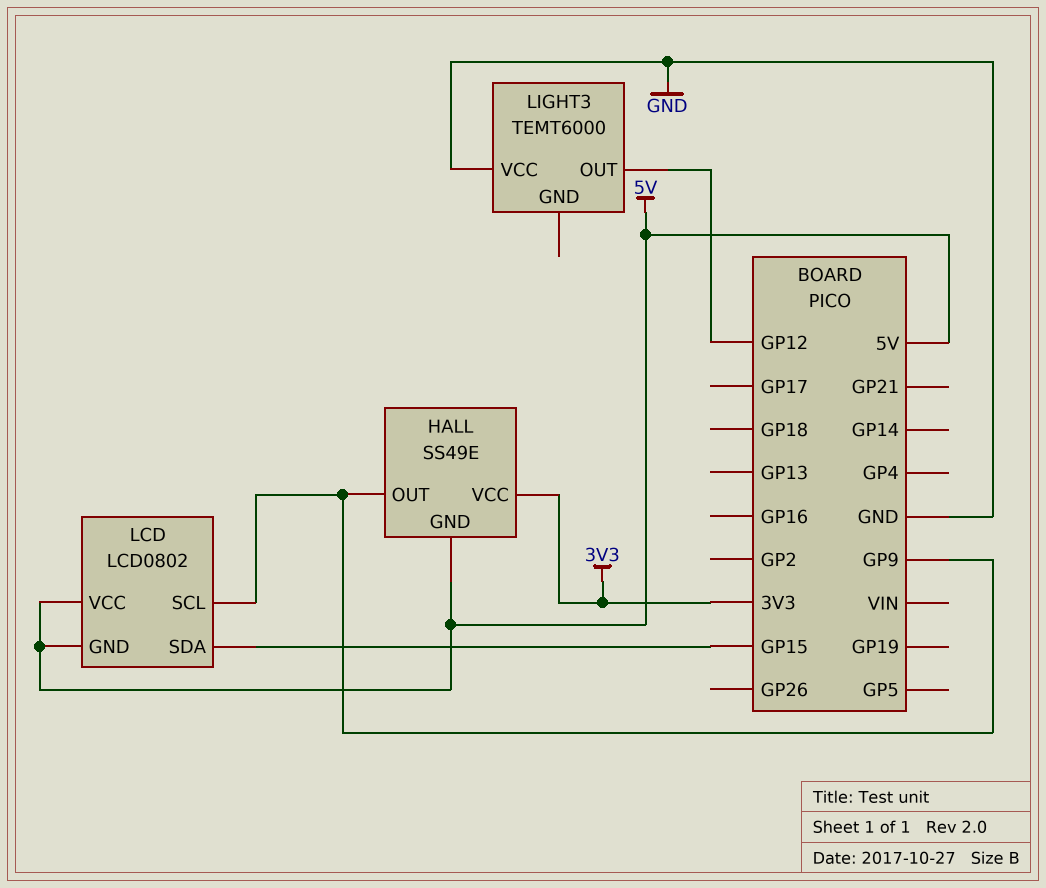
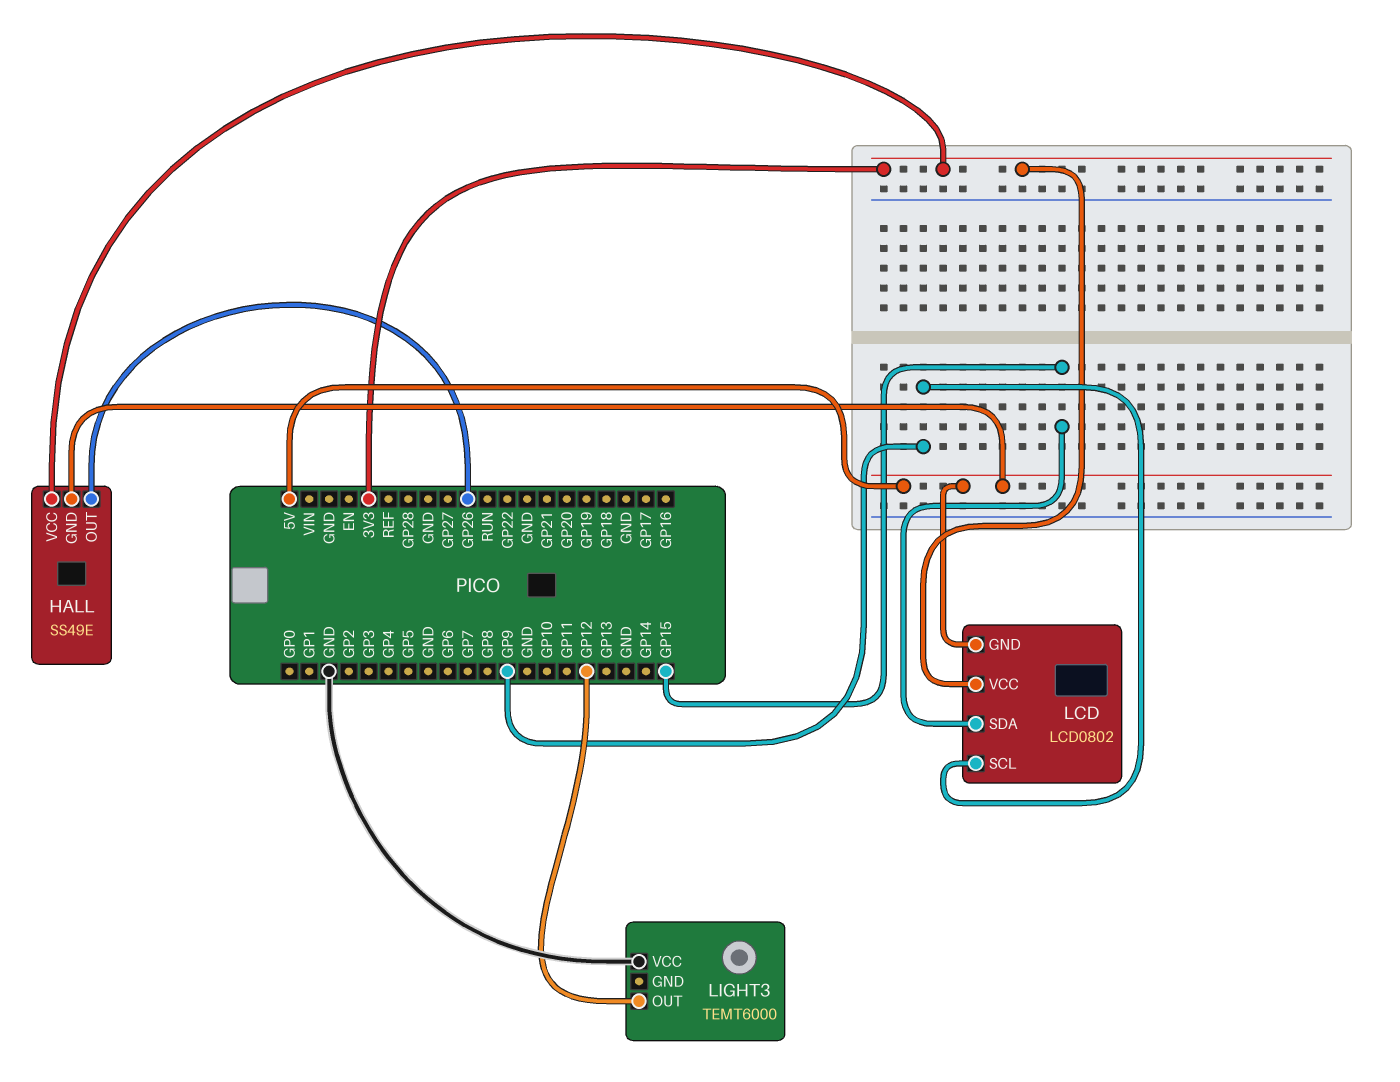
HALL pin OUT: GP9 -> GP26
LCD pin VCC: 5V -> 3V3

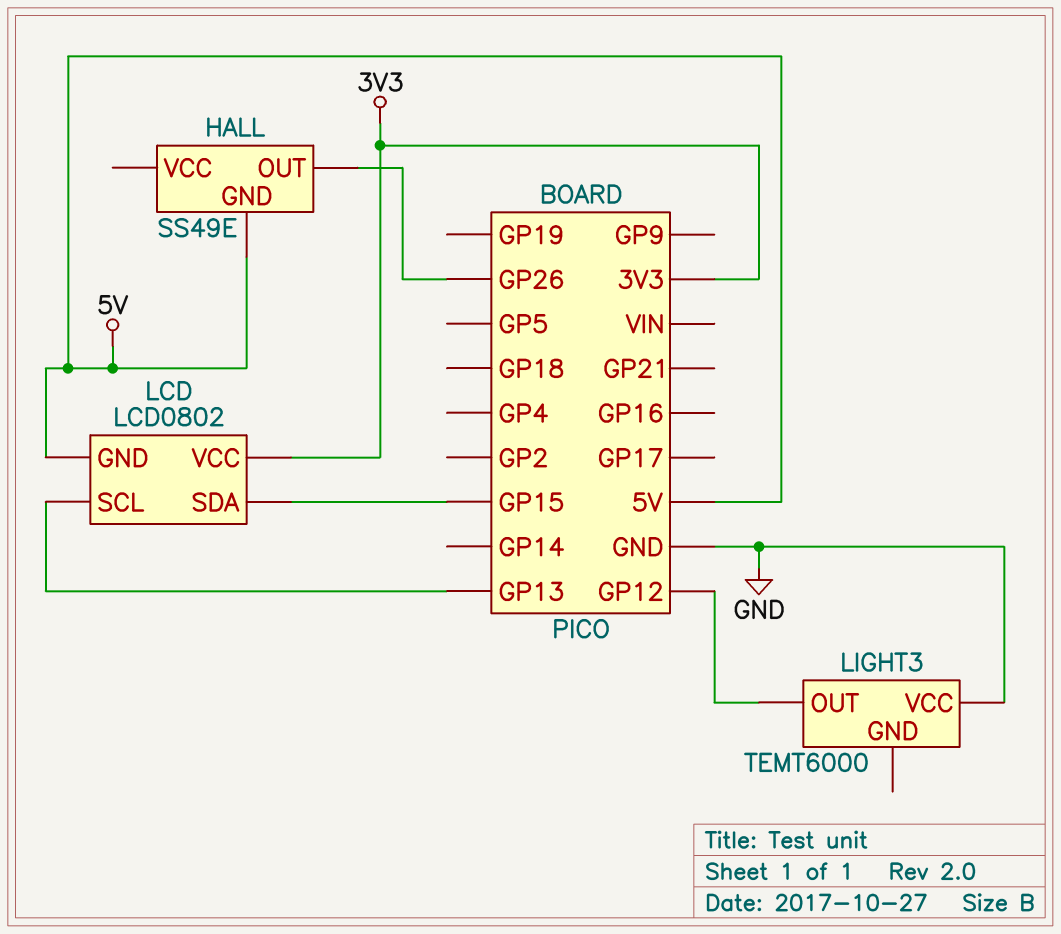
HALL pin VCC: 3V3 -> none
LCD pin SCL: GP9 -> GP13

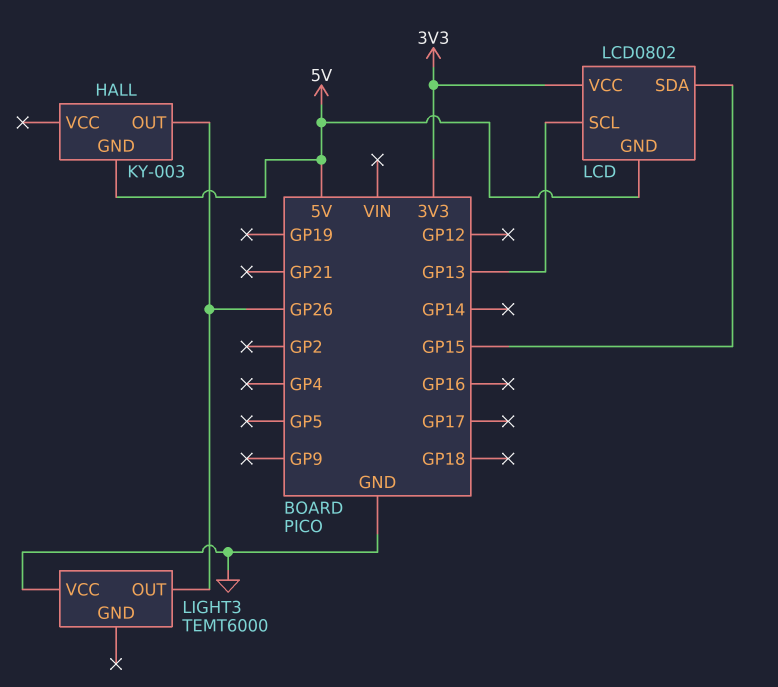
HALL: SS49E -> KY-003
LIGHT3 pin OUT: GP12 -> GP26

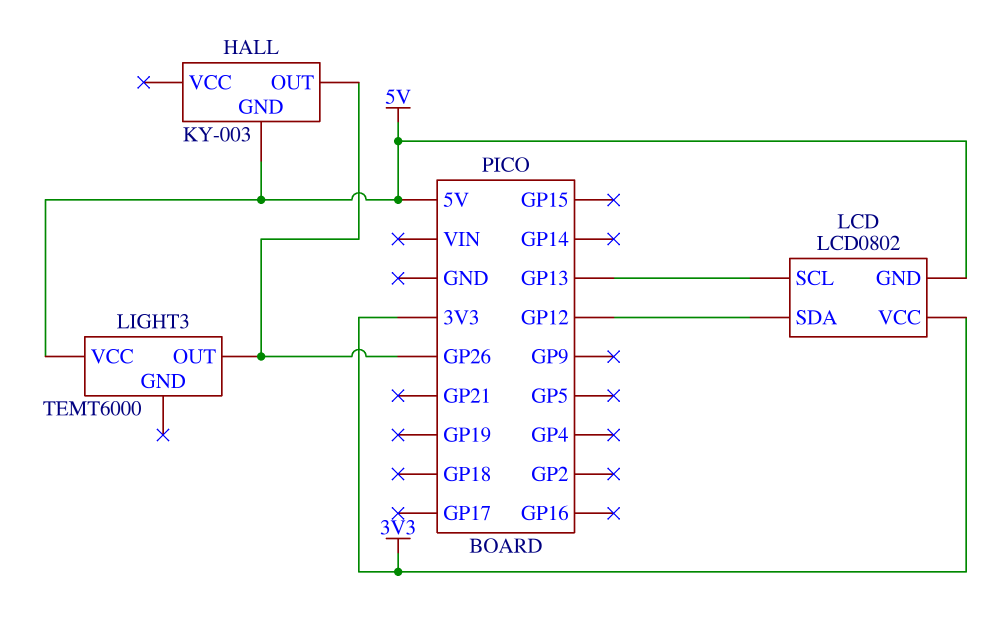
LCD pin SDA: GP15 -> GP12
LIGHT3 pin VCC: GND -> 5V

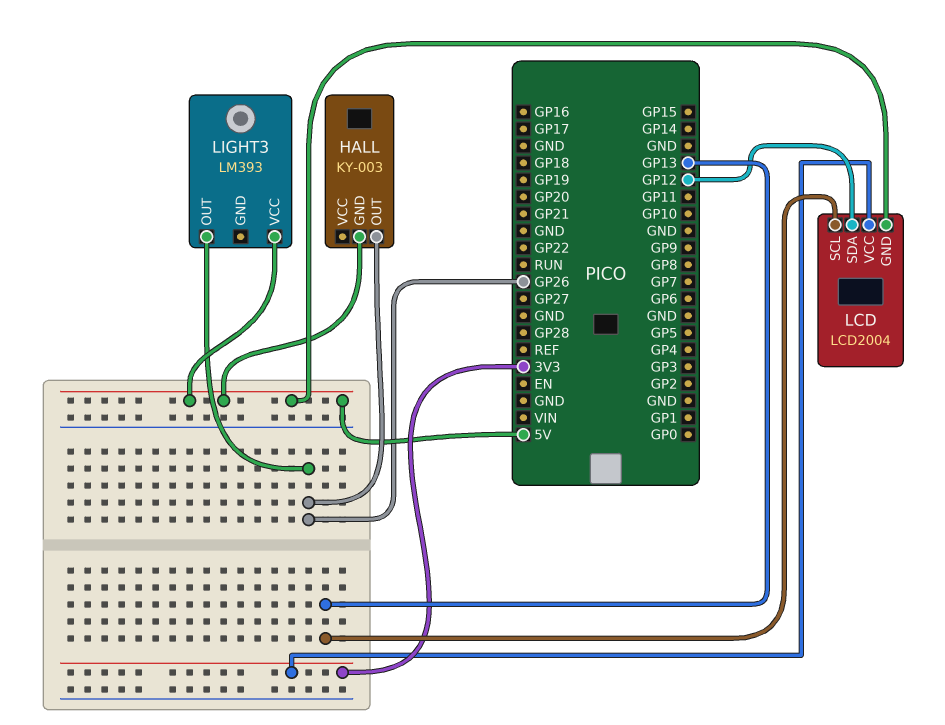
LCD: LCD0802 -> LCD2004
LIGHT3: TEMT6000 -> LM393

